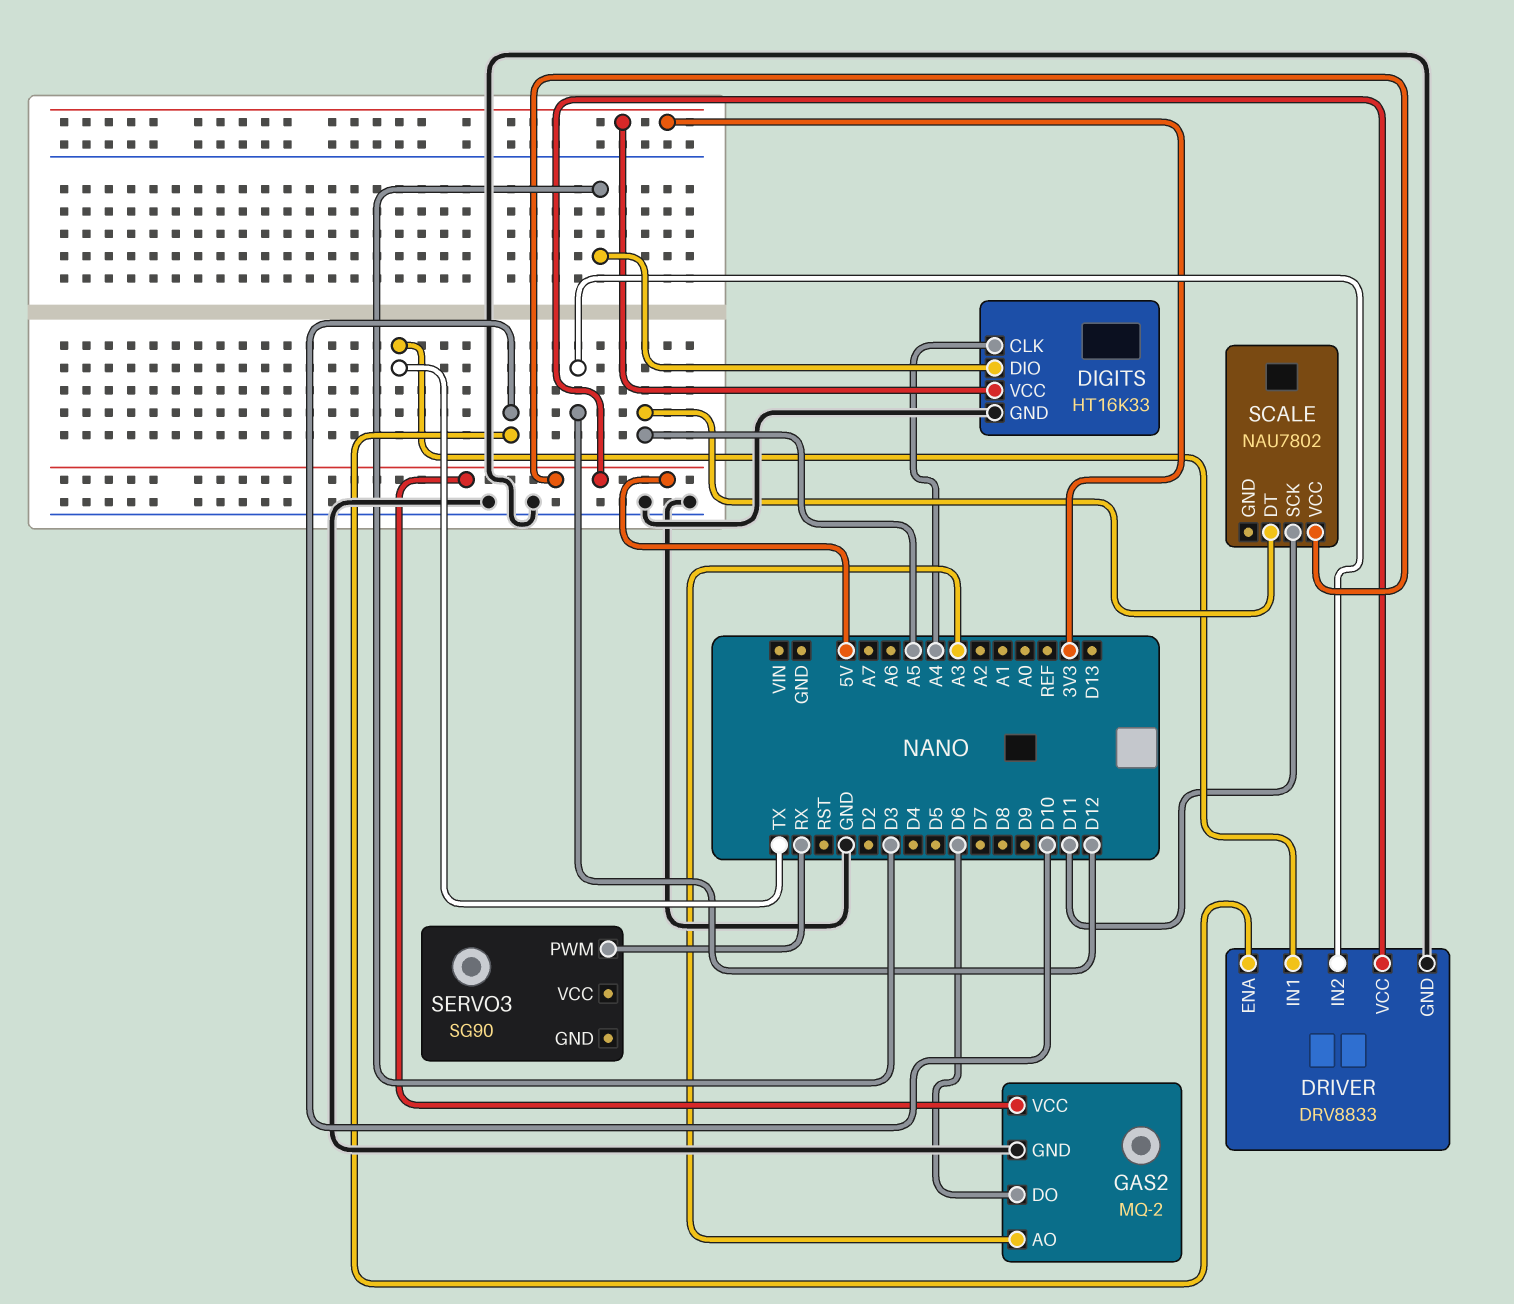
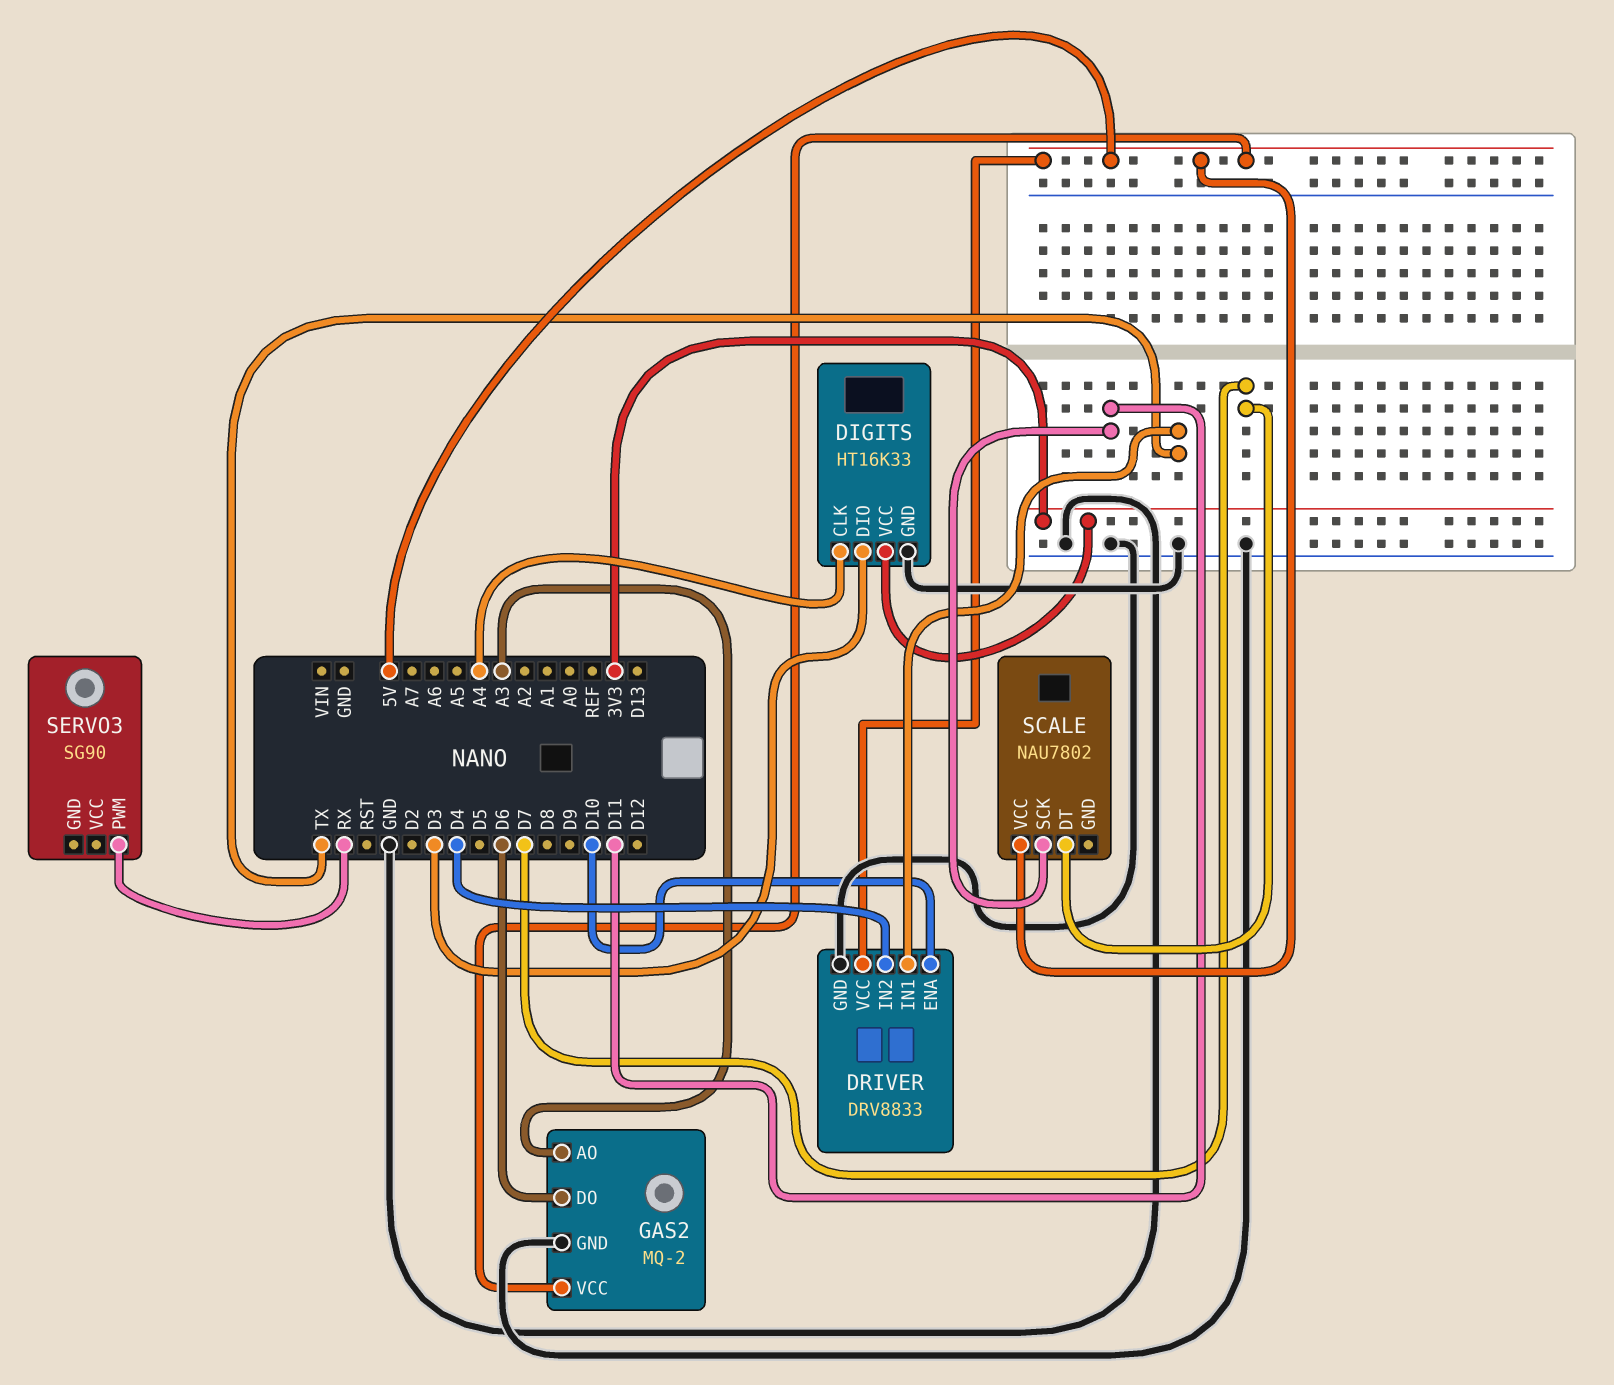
DRIVER pin IN2: D12 -> D4
SCALE pin DT: A5 -> D7

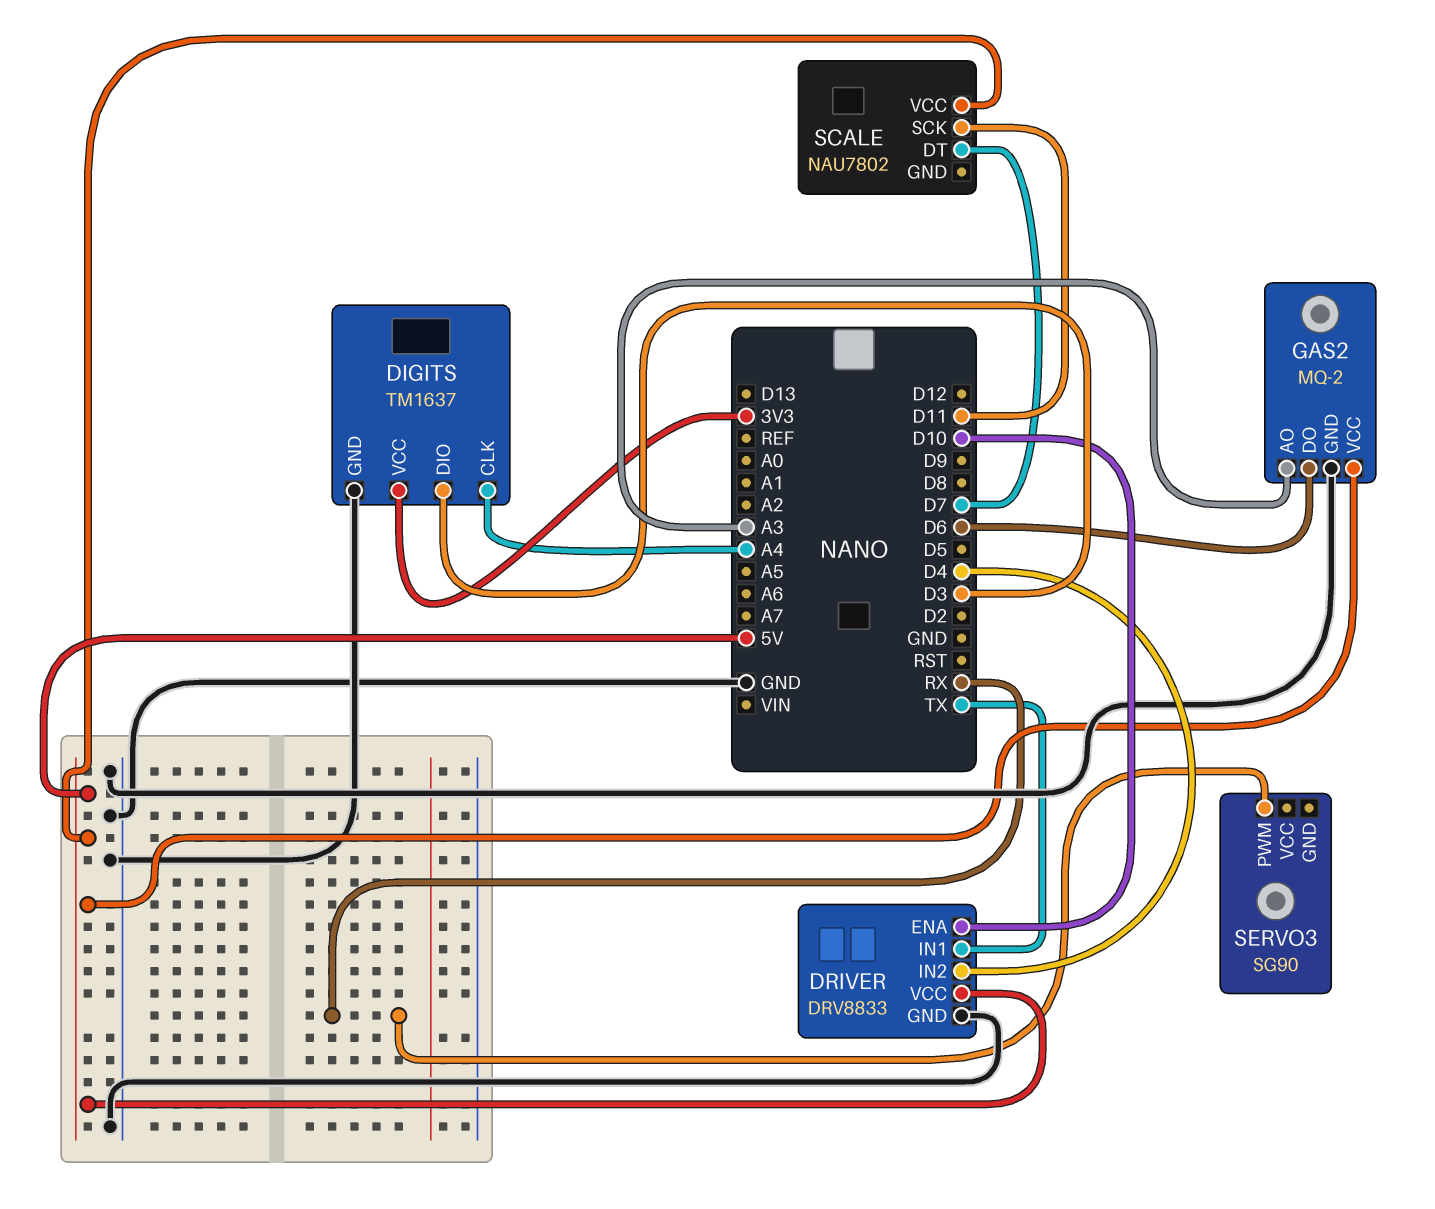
DIGITS: HT16K33 -> TM1637

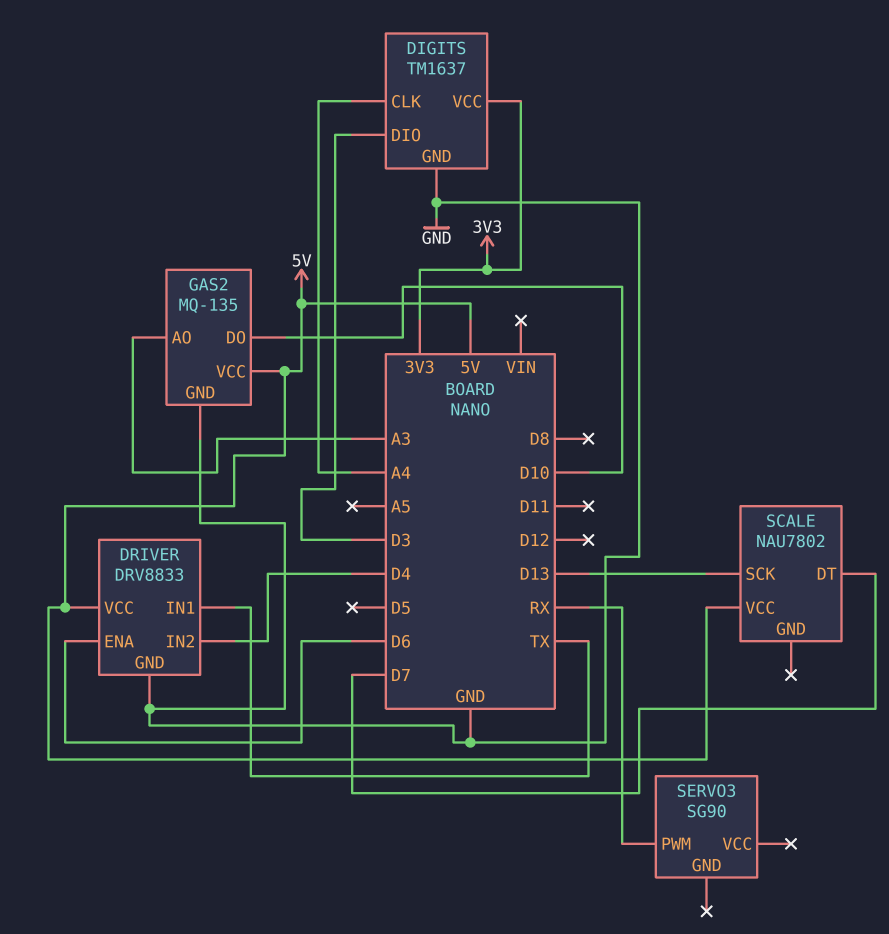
DRIVER pin ENA: D10 -> D6
GAS2: MQ-2 -> MQ-135
GAS2 pin DO: D6 -> D10
SCALE pin SCK: D11 -> D13

